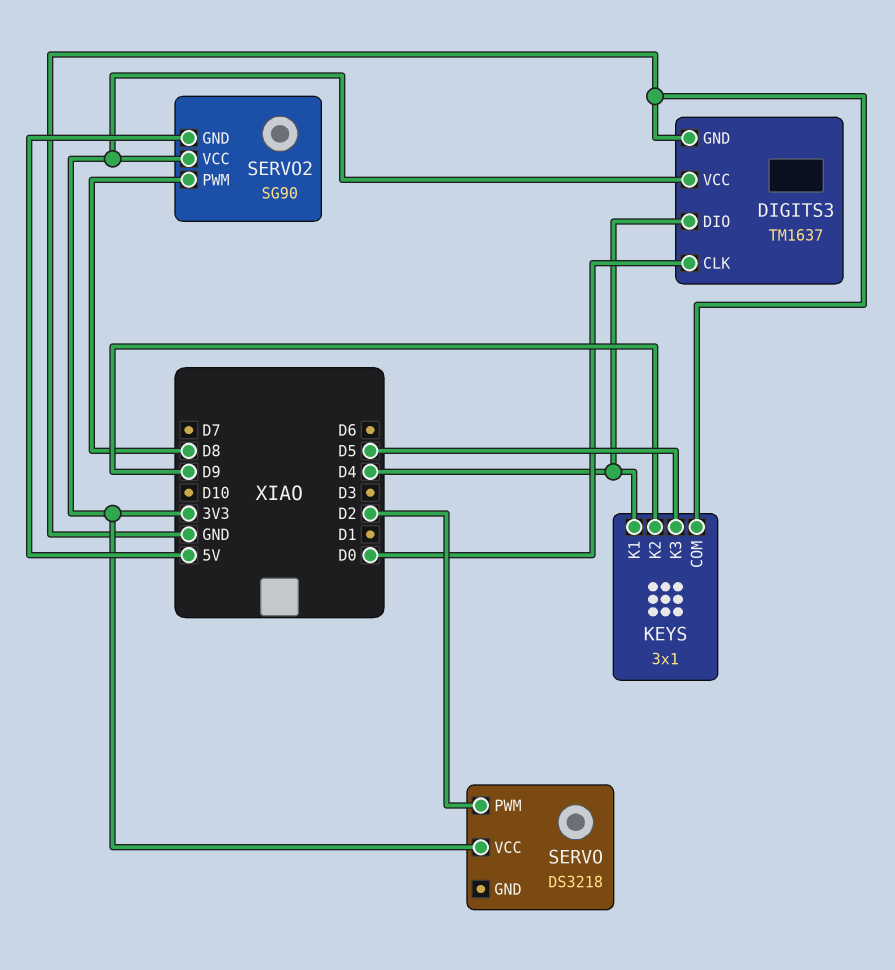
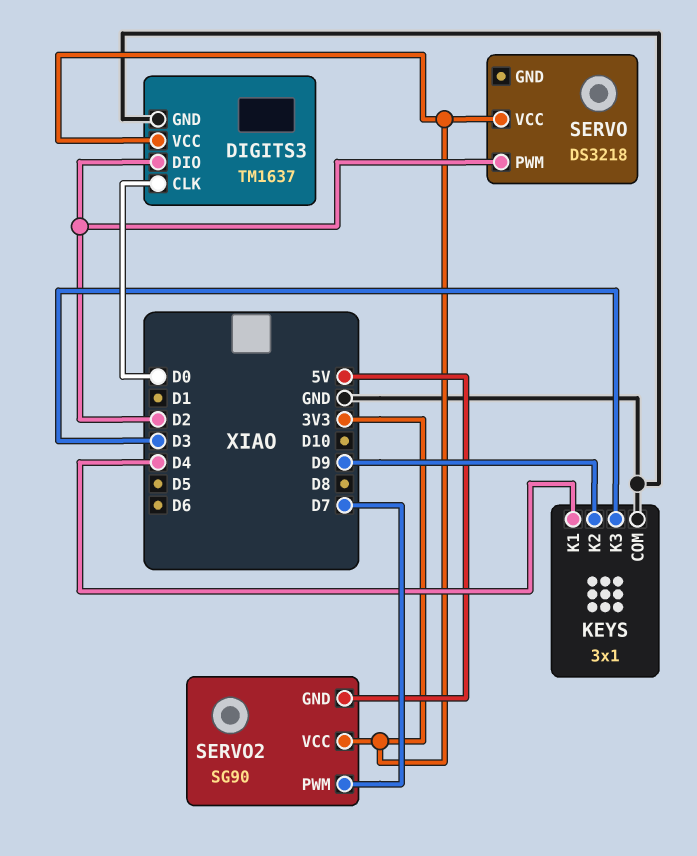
DIGITS3 pin DIO: D4 -> D2
KEYS pin K3: D5 -> D3
SERVO2 pin PWM: D8 -> D7

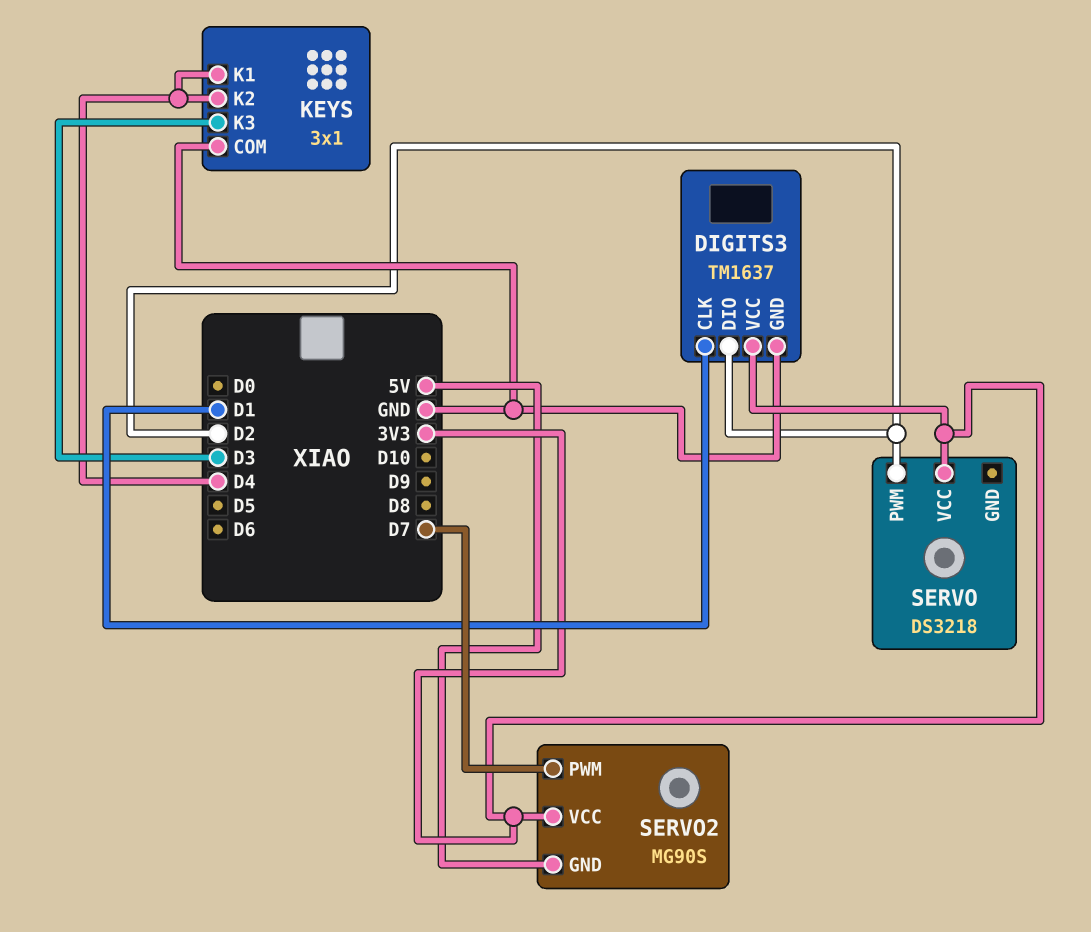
DIGITS3 pin CLK: D0 -> D1
KEYS pin K2: D9 -> D4
SERVO2: SG90 -> MG90S

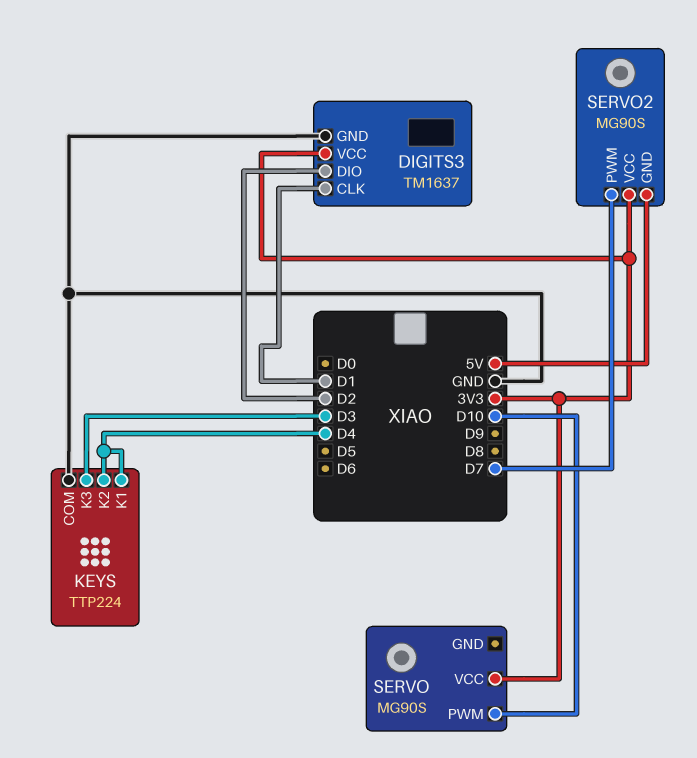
KEYS: 3x1 -> TTP224
SERVO: DS3218 -> MG90S
SERVO pin PWM: D2 -> D10

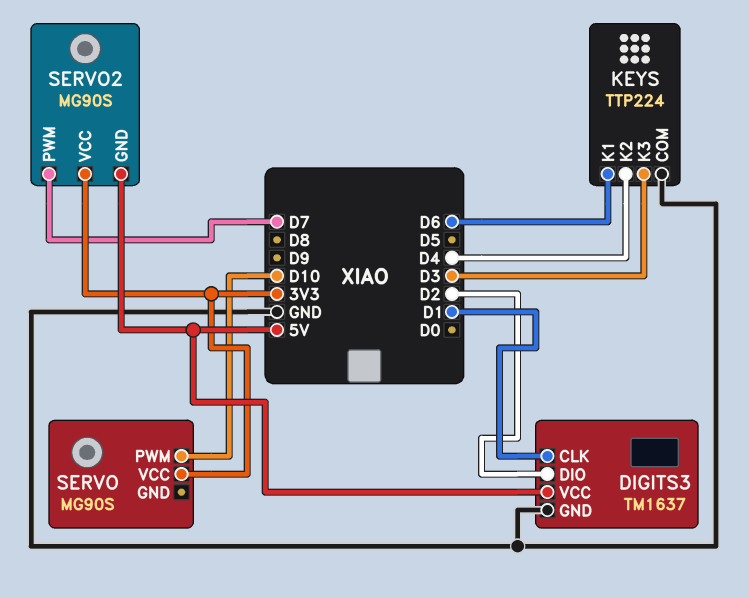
DIGITS3 pin VCC: 3V3 -> 5V
KEYS pin K1: D4 -> D6

